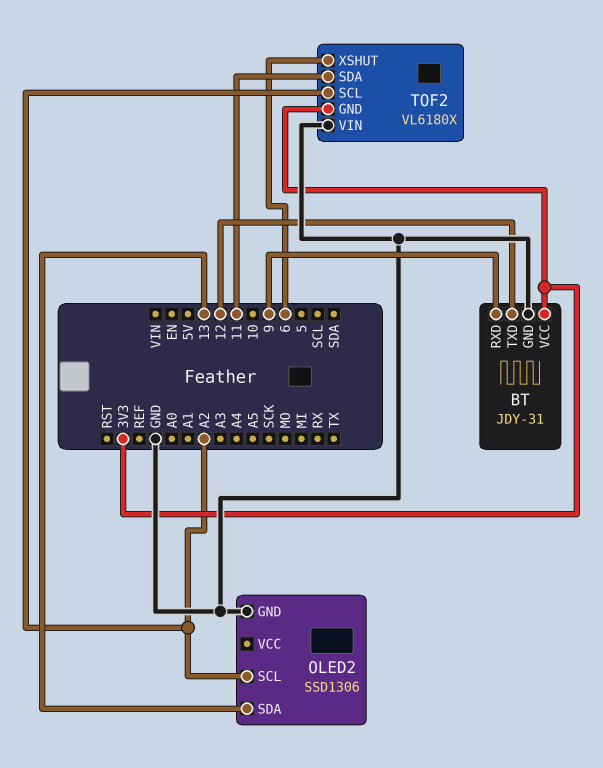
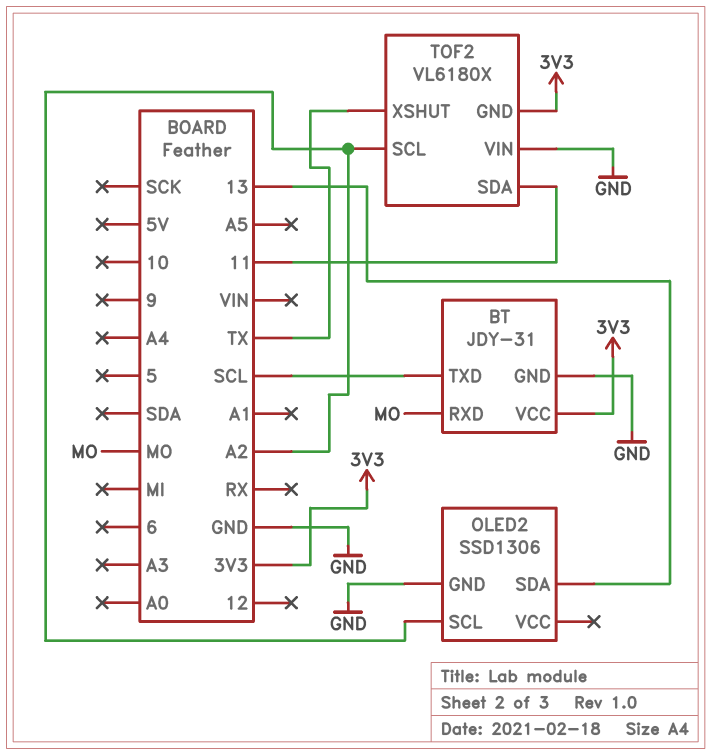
BT pin RXD: 9 -> MO
BT pin TXD: 12 -> SCL
TOF2 pin XSHUT: 6 -> TX

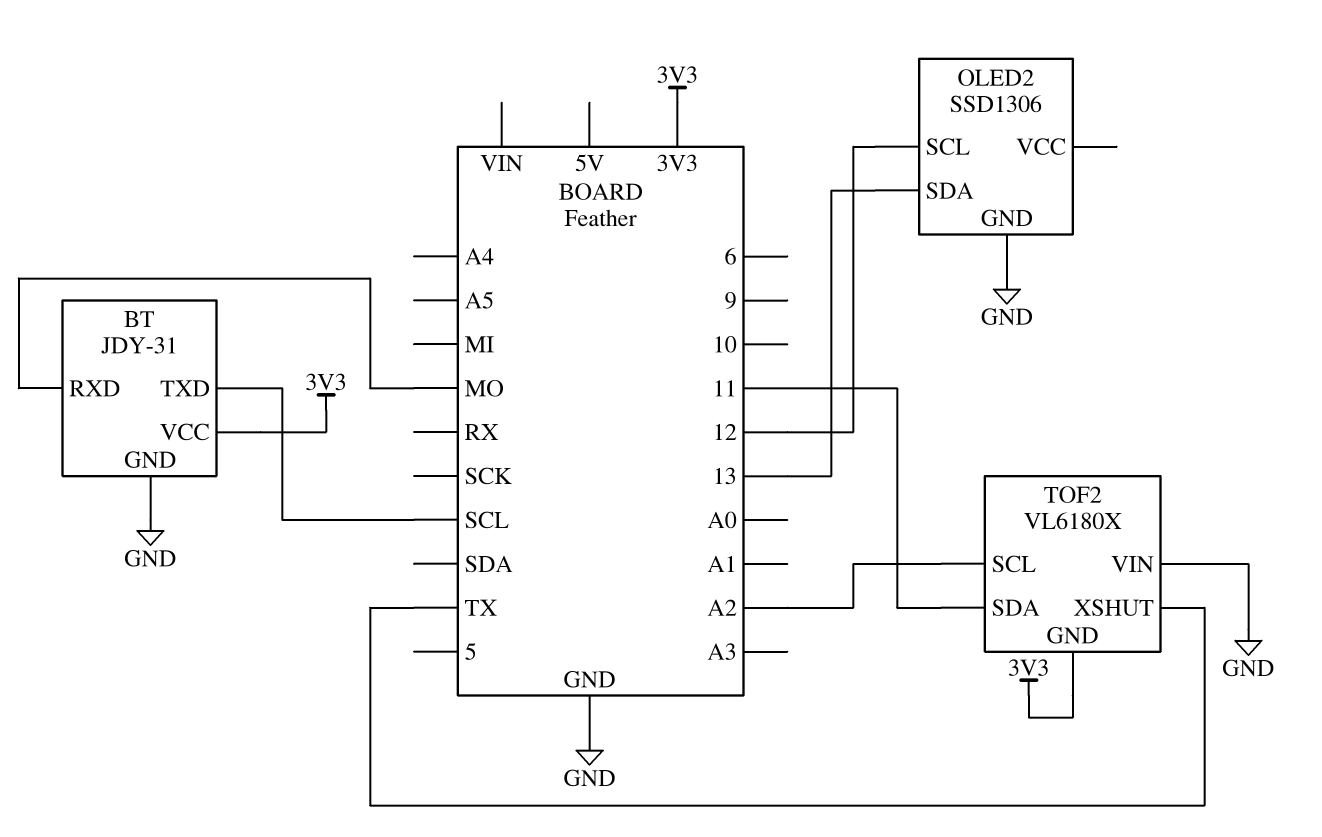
OLED2 pin SCL: A2 -> 12

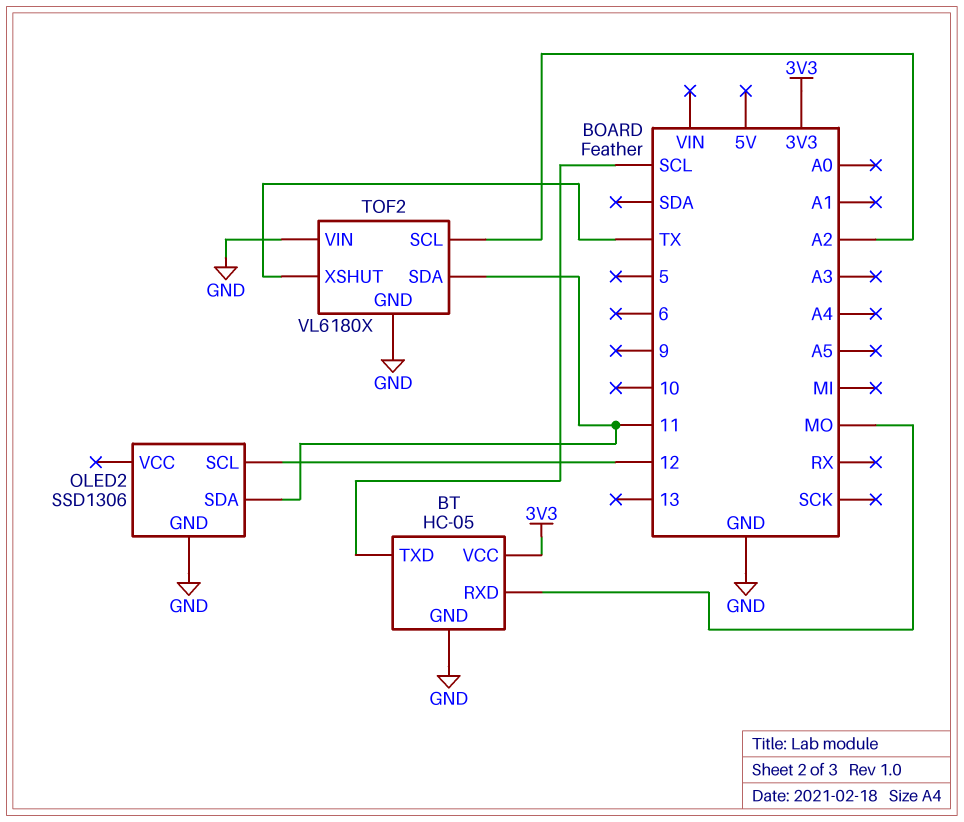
BT: JDY-31 -> HC-05
OLED2 pin SDA: 13 -> 11
TOF2 pin GND: 3V3 -> GND

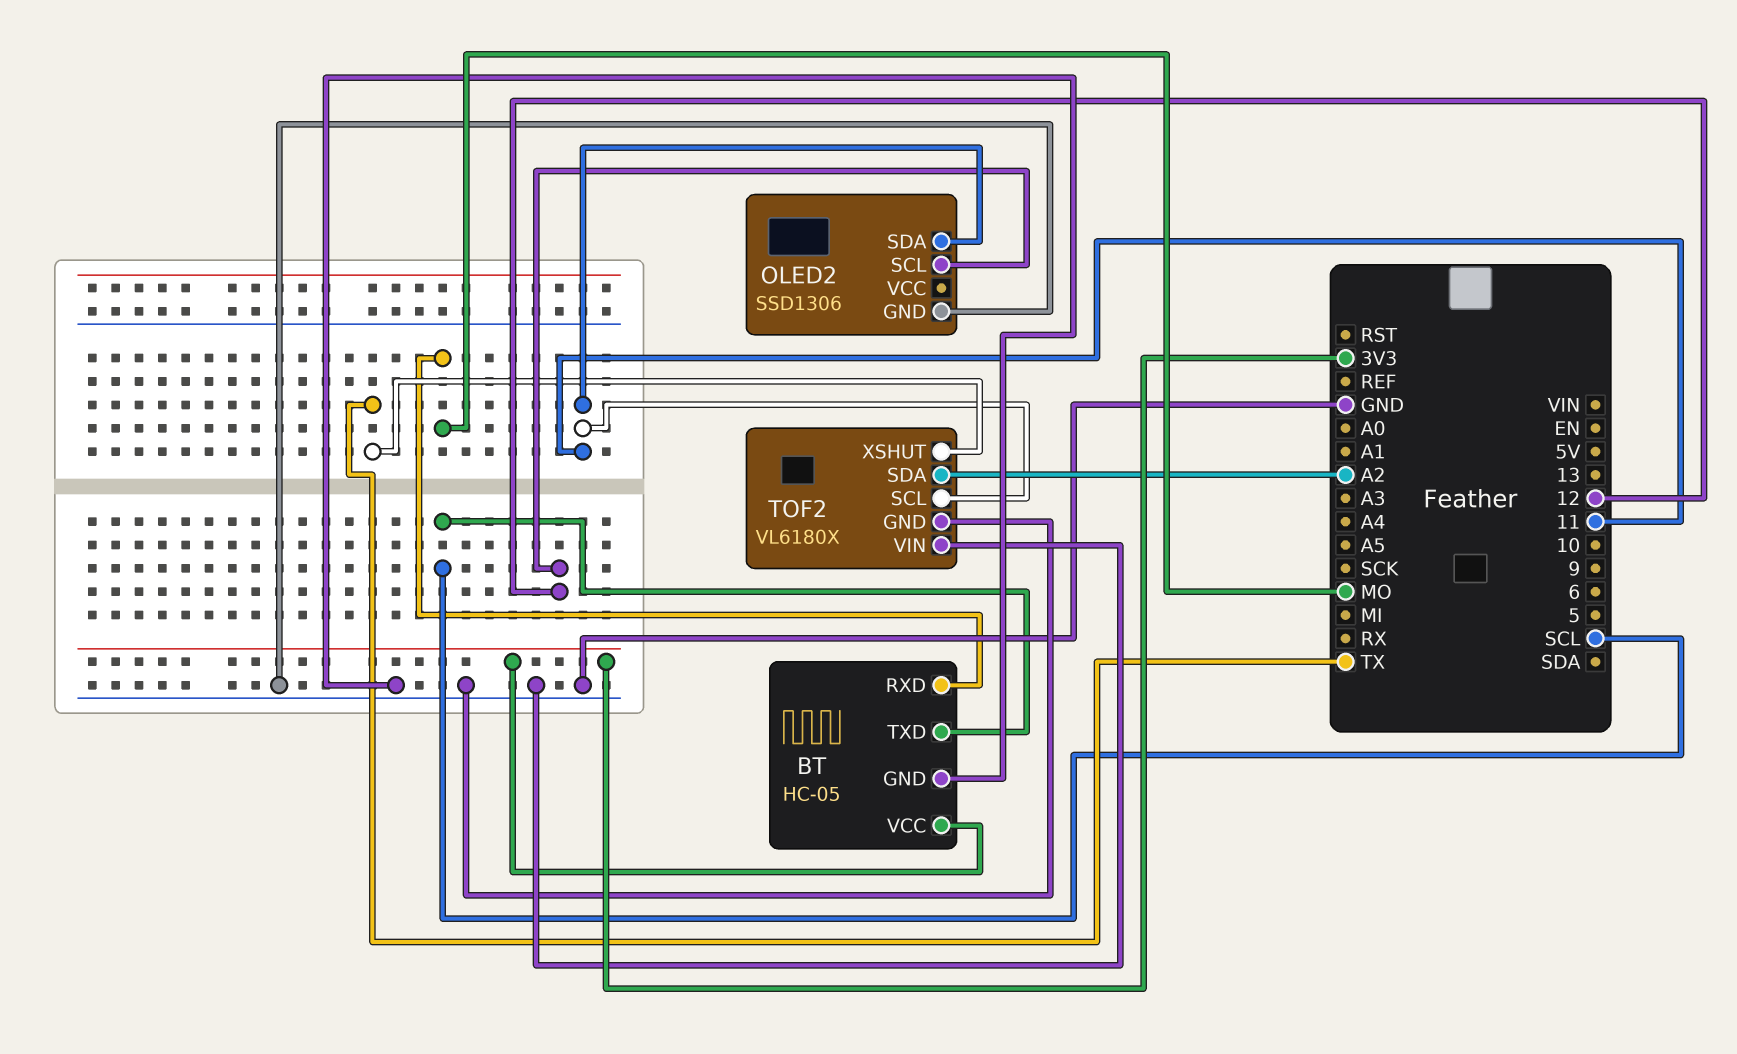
TOF2 pin SCL: A2 -> 11
TOF2 pin SDA: 11 -> A2

